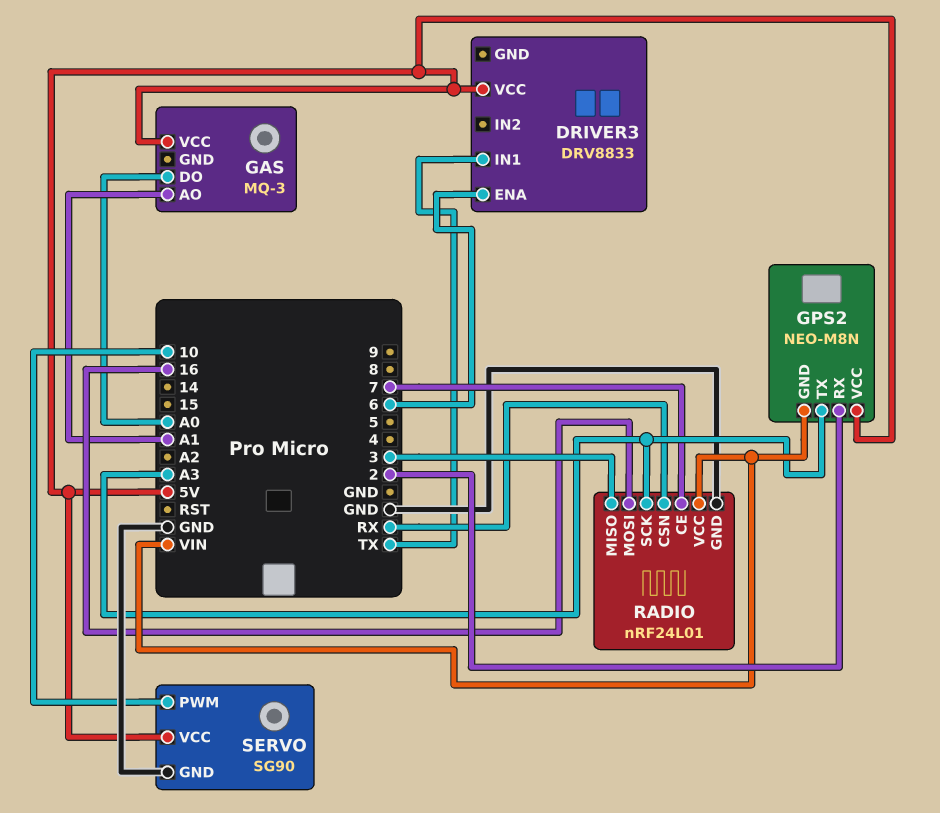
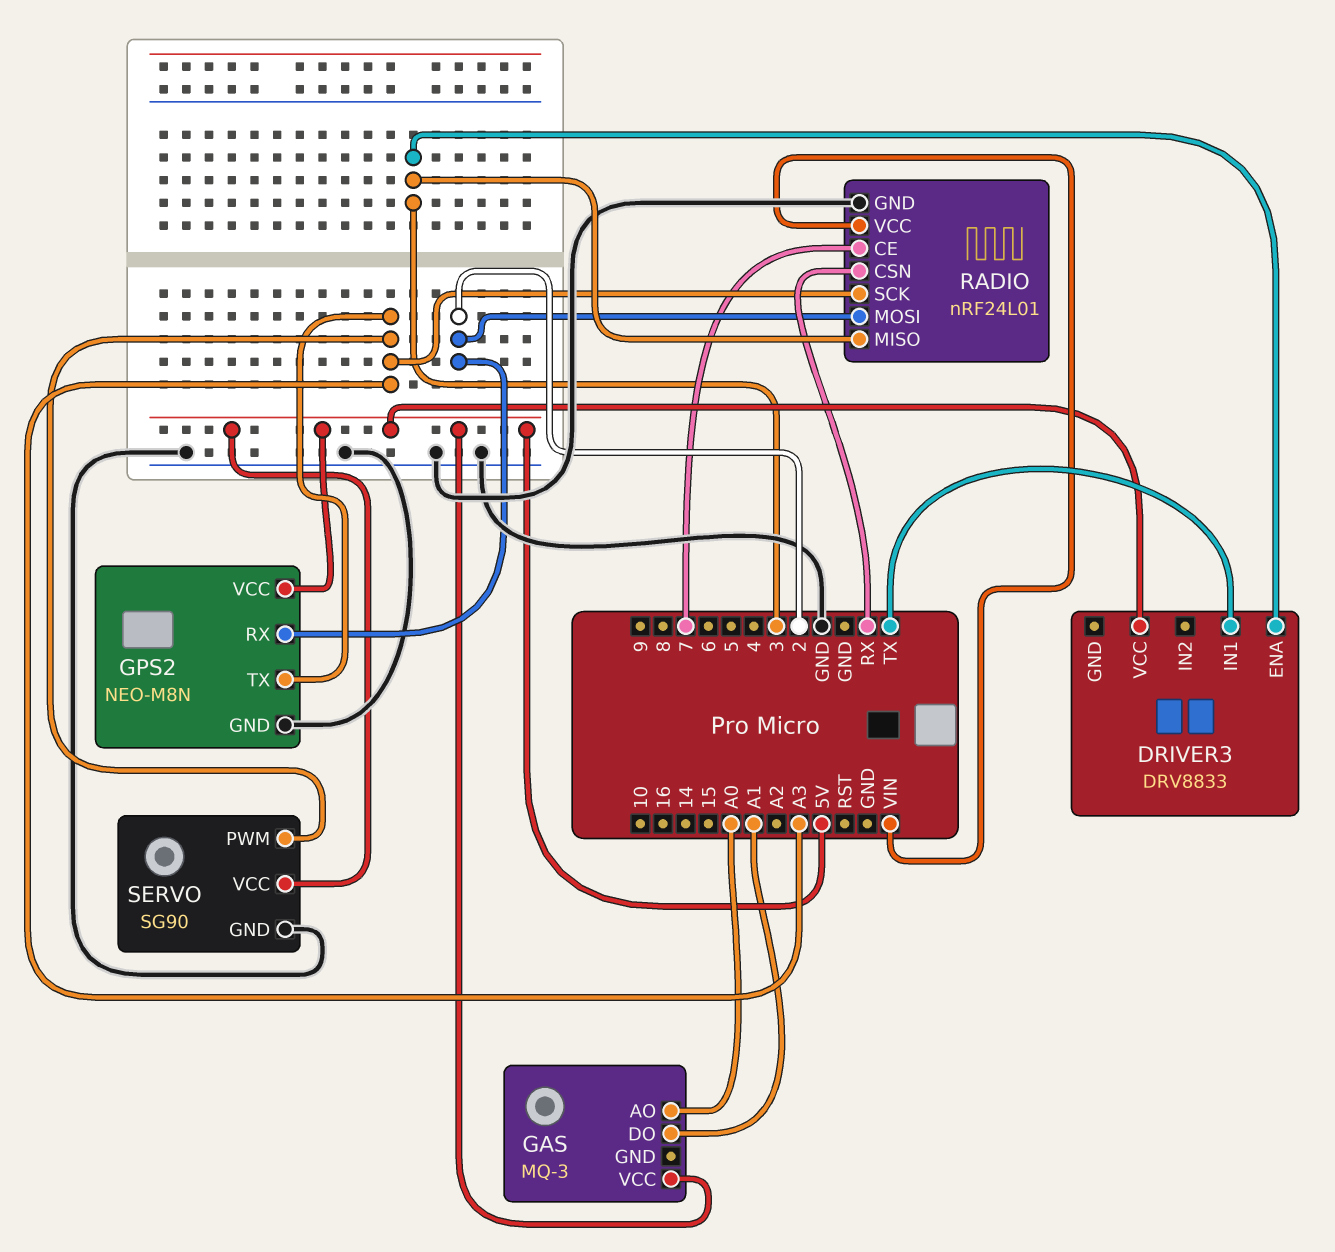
DRIVER3 pin ENA: 6 -> 3
GAS pin AO: A1 -> A0
GAS pin DO: A0 -> A1
GPS2 pin GND: VIN -> GND
RADIO pin MOSI: 16 -> 2
SERVO pin PWM: 10 -> A3

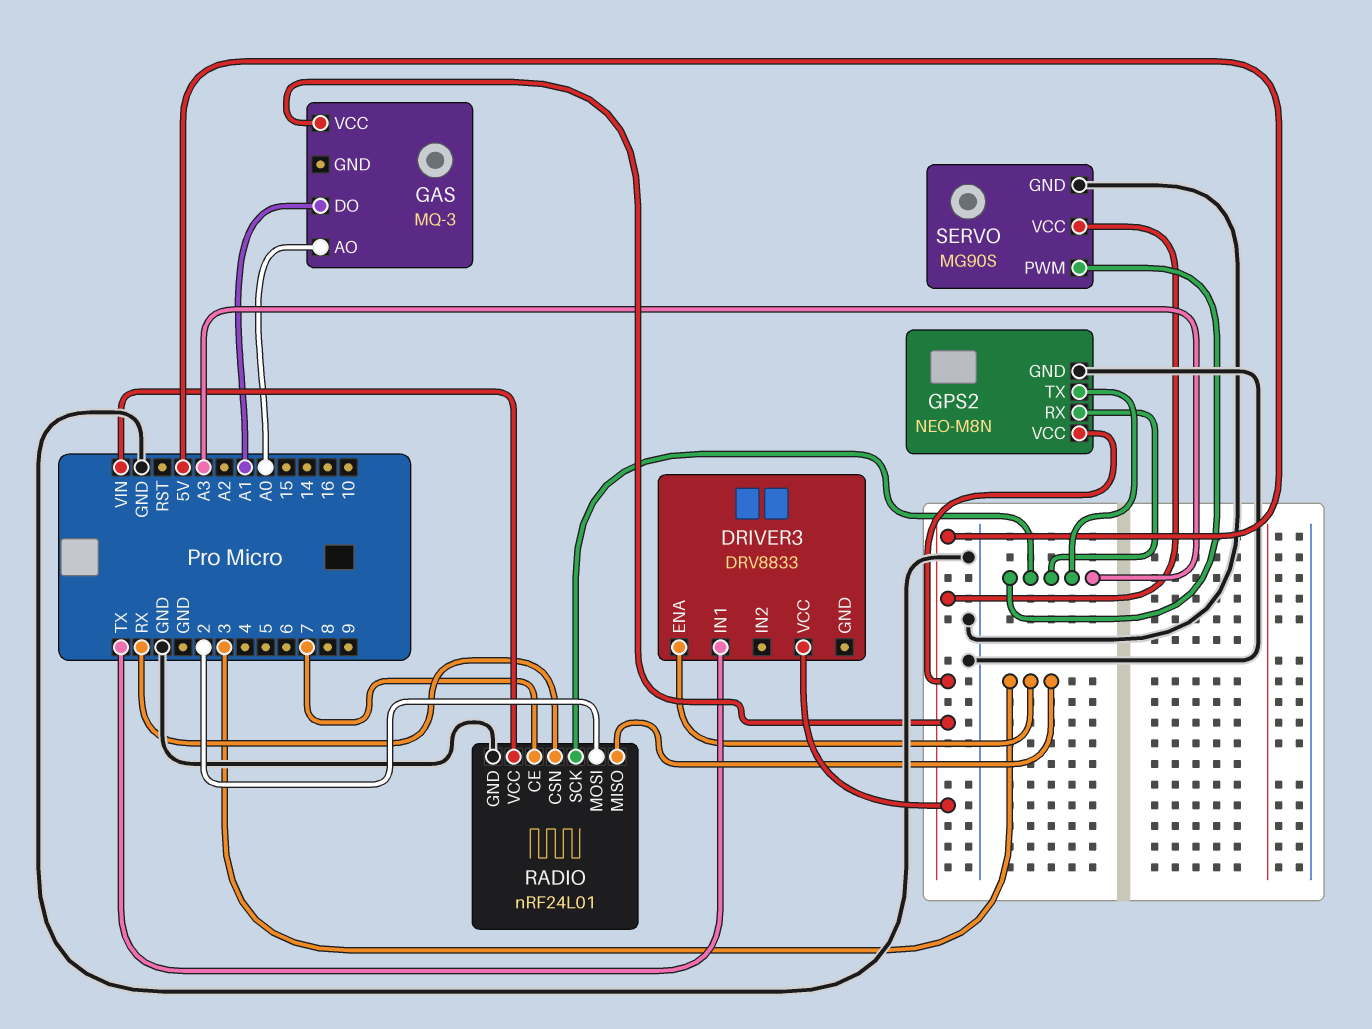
GPS2 pin RX: 2 -> A3
SERVO: SG90 -> MG90S

